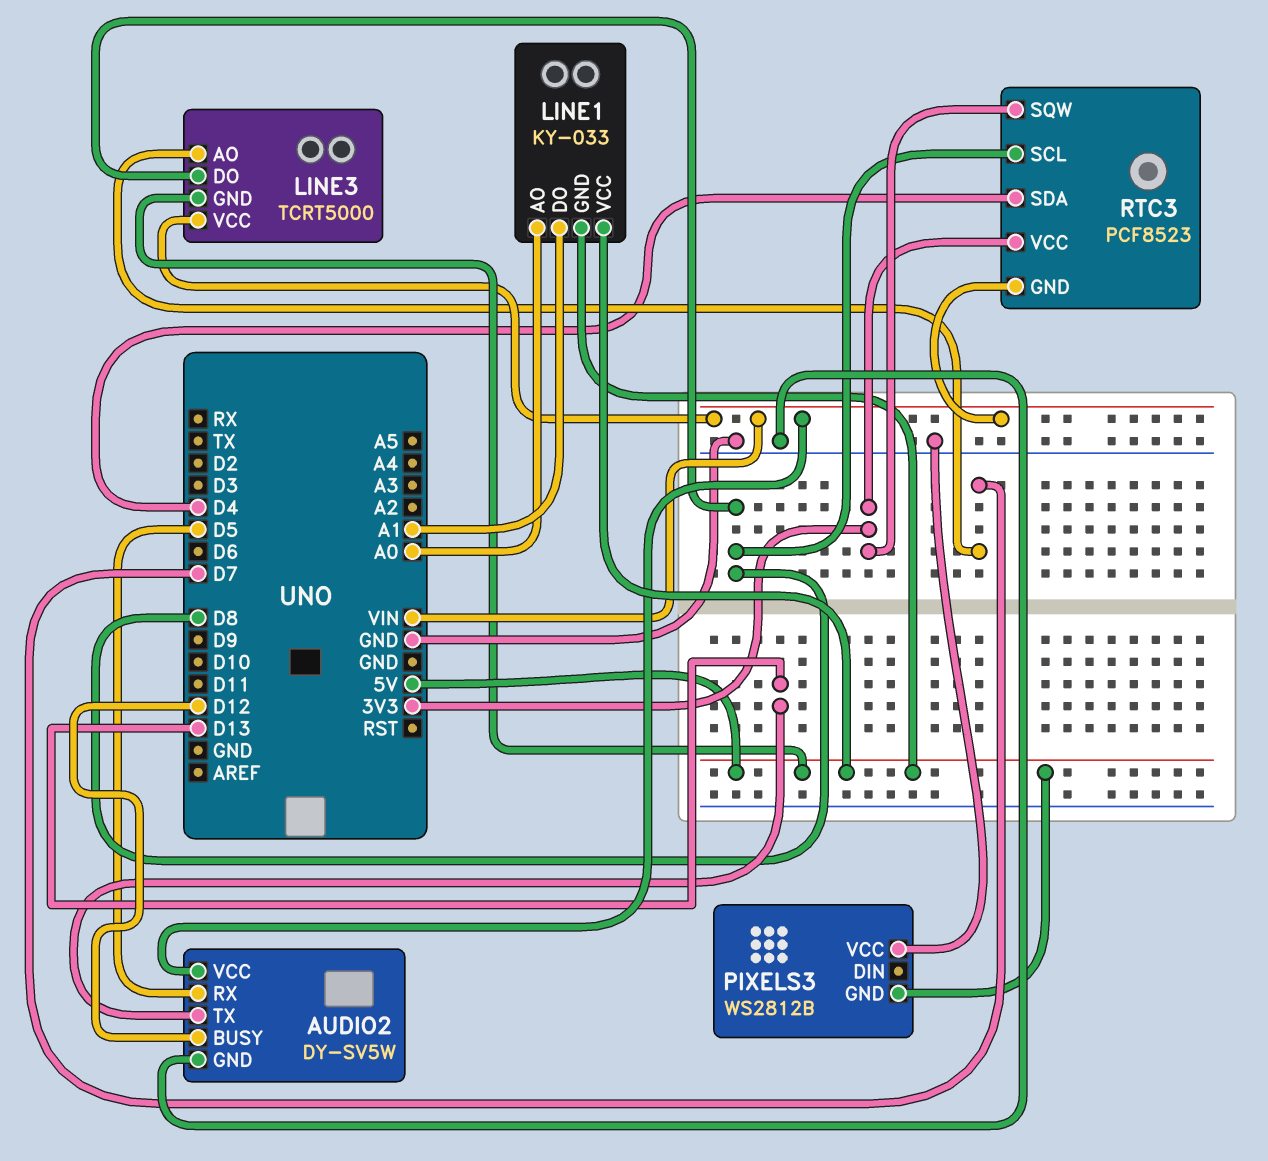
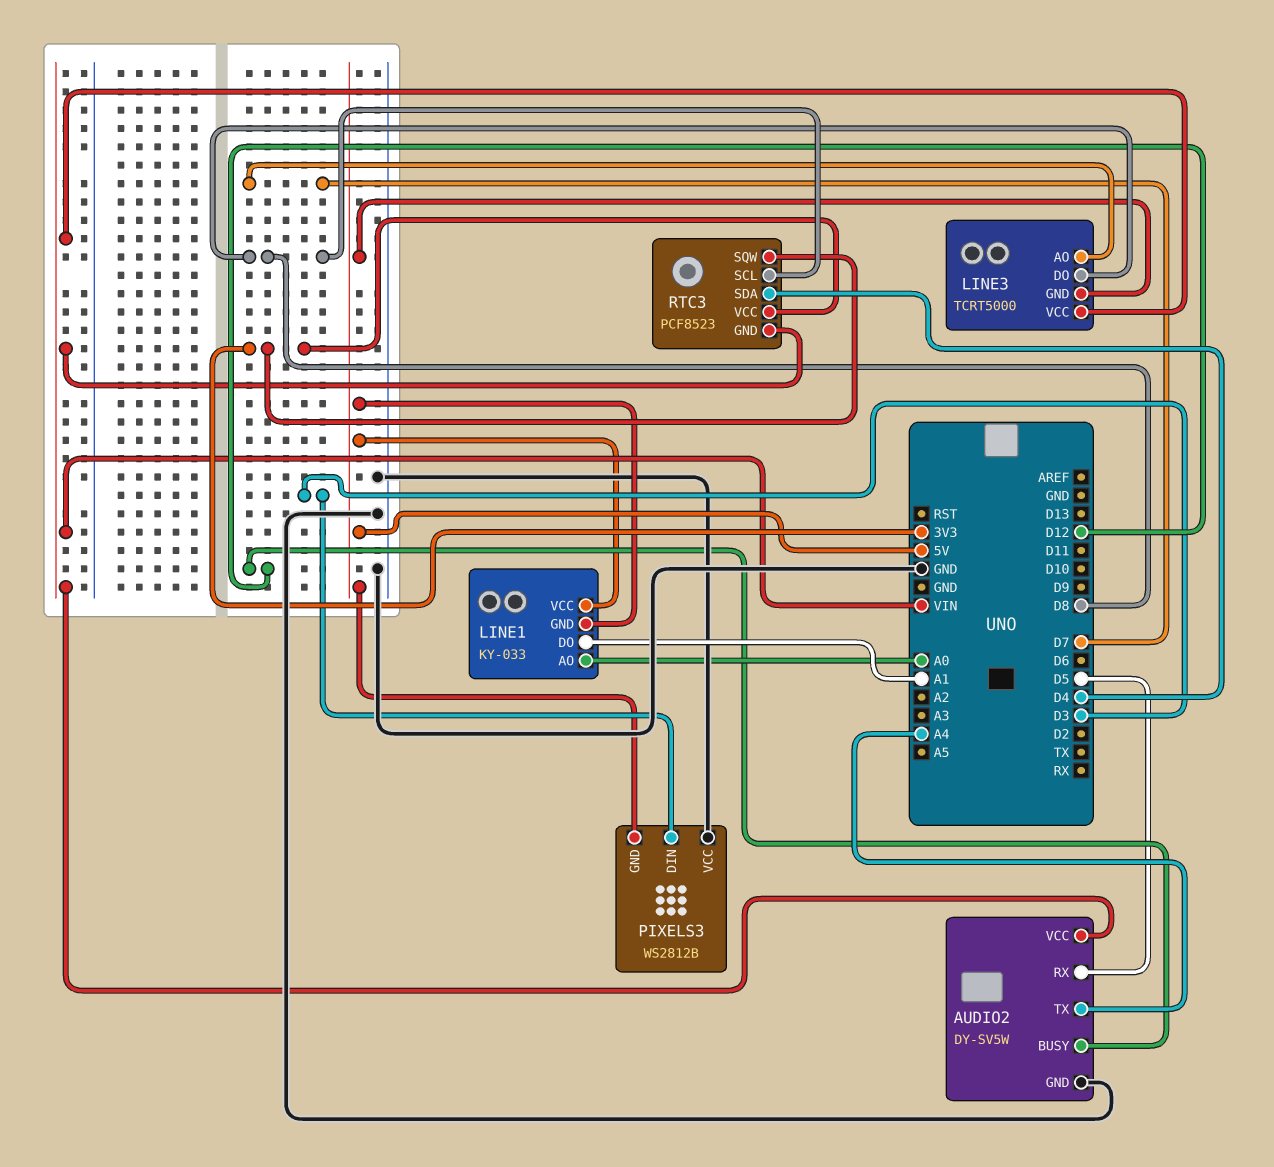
AUDIO2 pin TX: D13 -> A4
PIXELS3 pin DIN: none -> D3

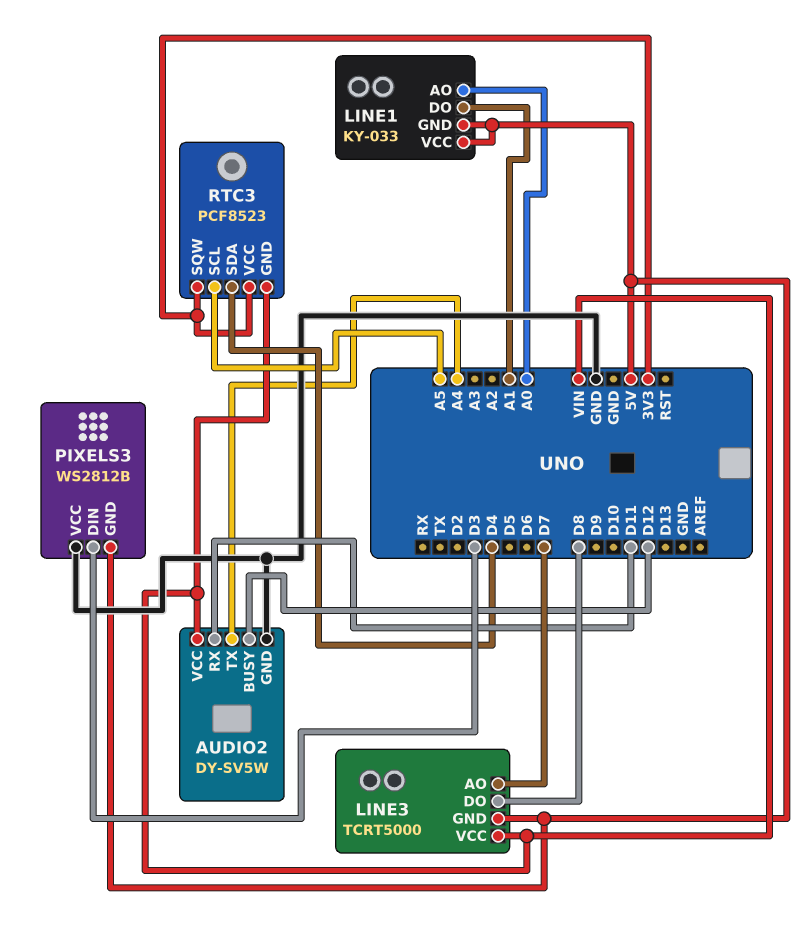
AUDIO2 pin RX: D5 -> D11
RTC3 pin SCL: D8 -> A5

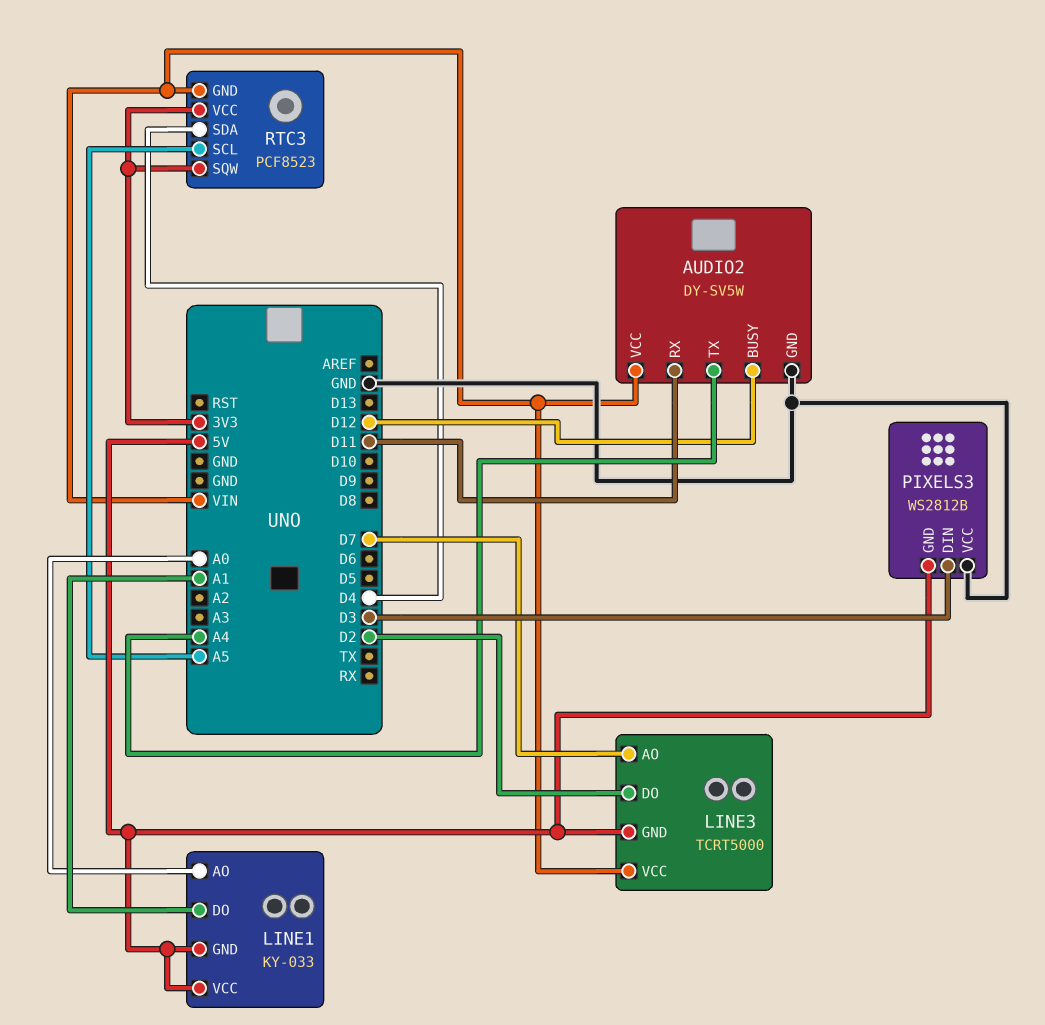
LINE3 pin DO: D8 -> D2

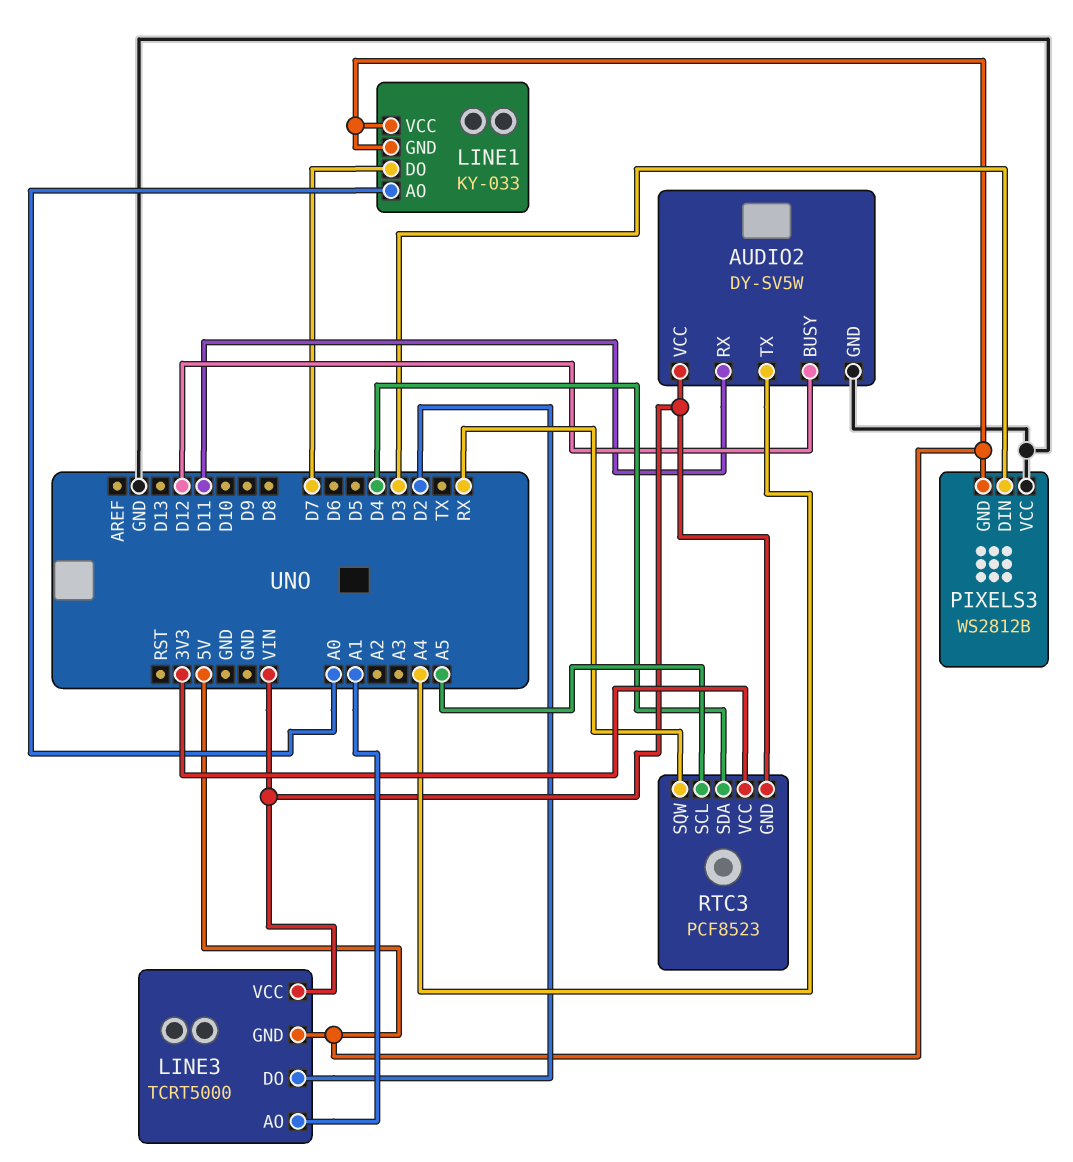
LINE1 pin DO: A1 -> D7
LINE3 pin AO: D7 -> A1
RTC3 pin SQW: 3V3 -> RX

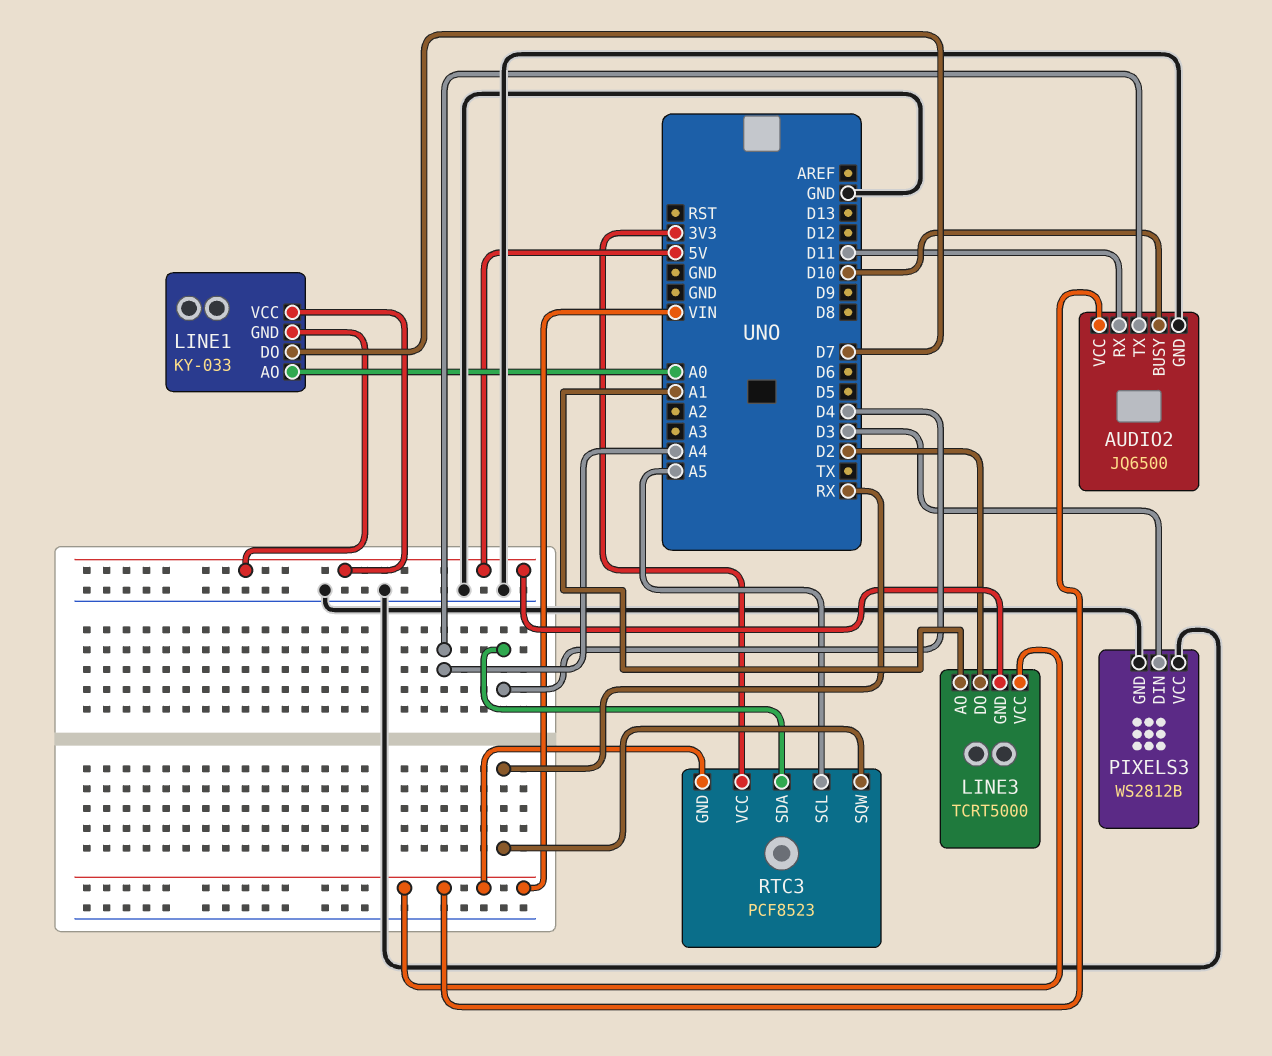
AUDIO2: DY-SV5W -> JQ6500
AUDIO2 pin BUSY: D12 -> D10
PIXELS3 pin GND: 5V -> GND

